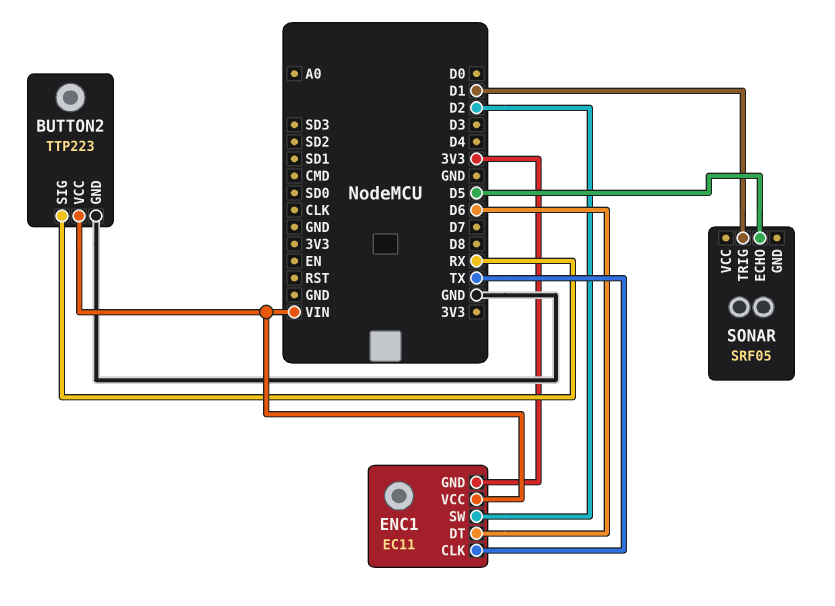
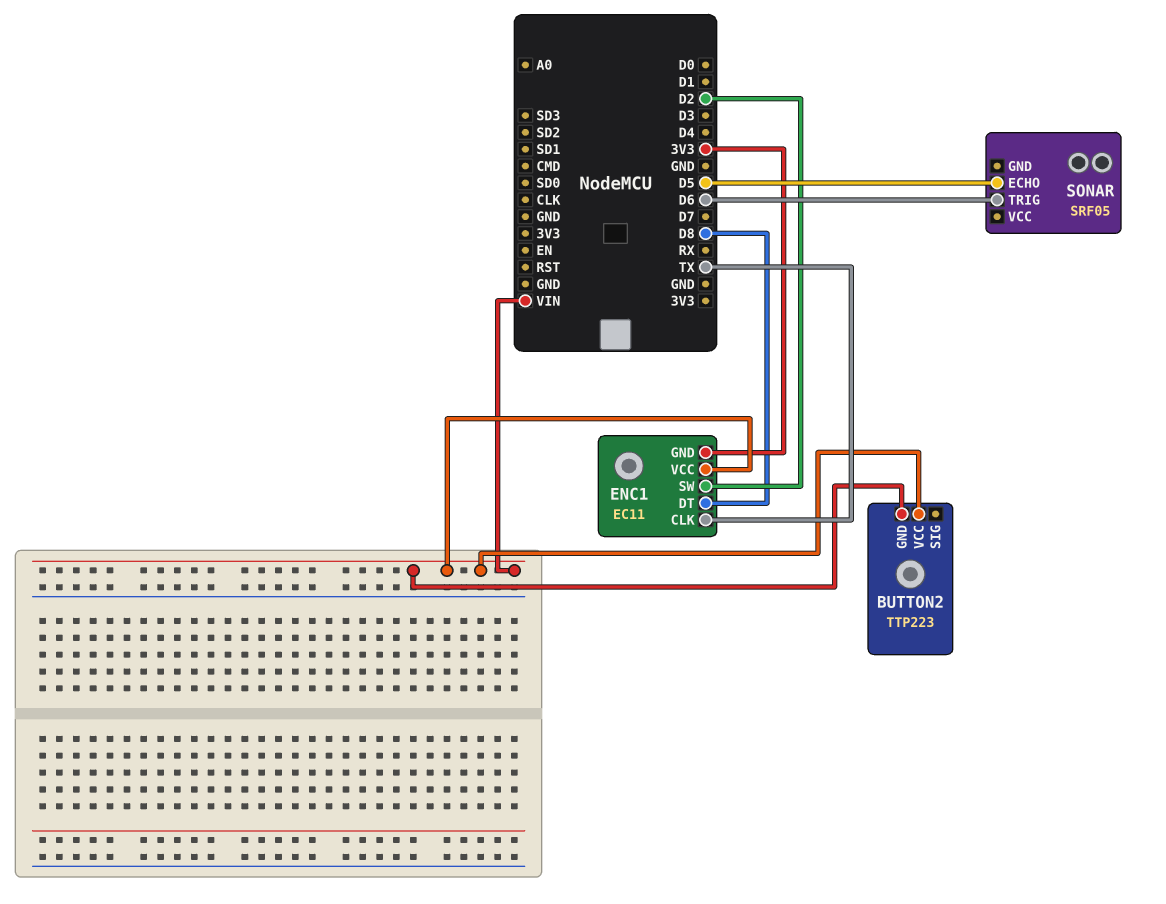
BUTTON2 pin GND: GND -> VIN
BUTTON2 pin SIG: RX -> none
ENC1 pin DT: D6 -> D8
SONAR pin TRIG: D1 -> D6

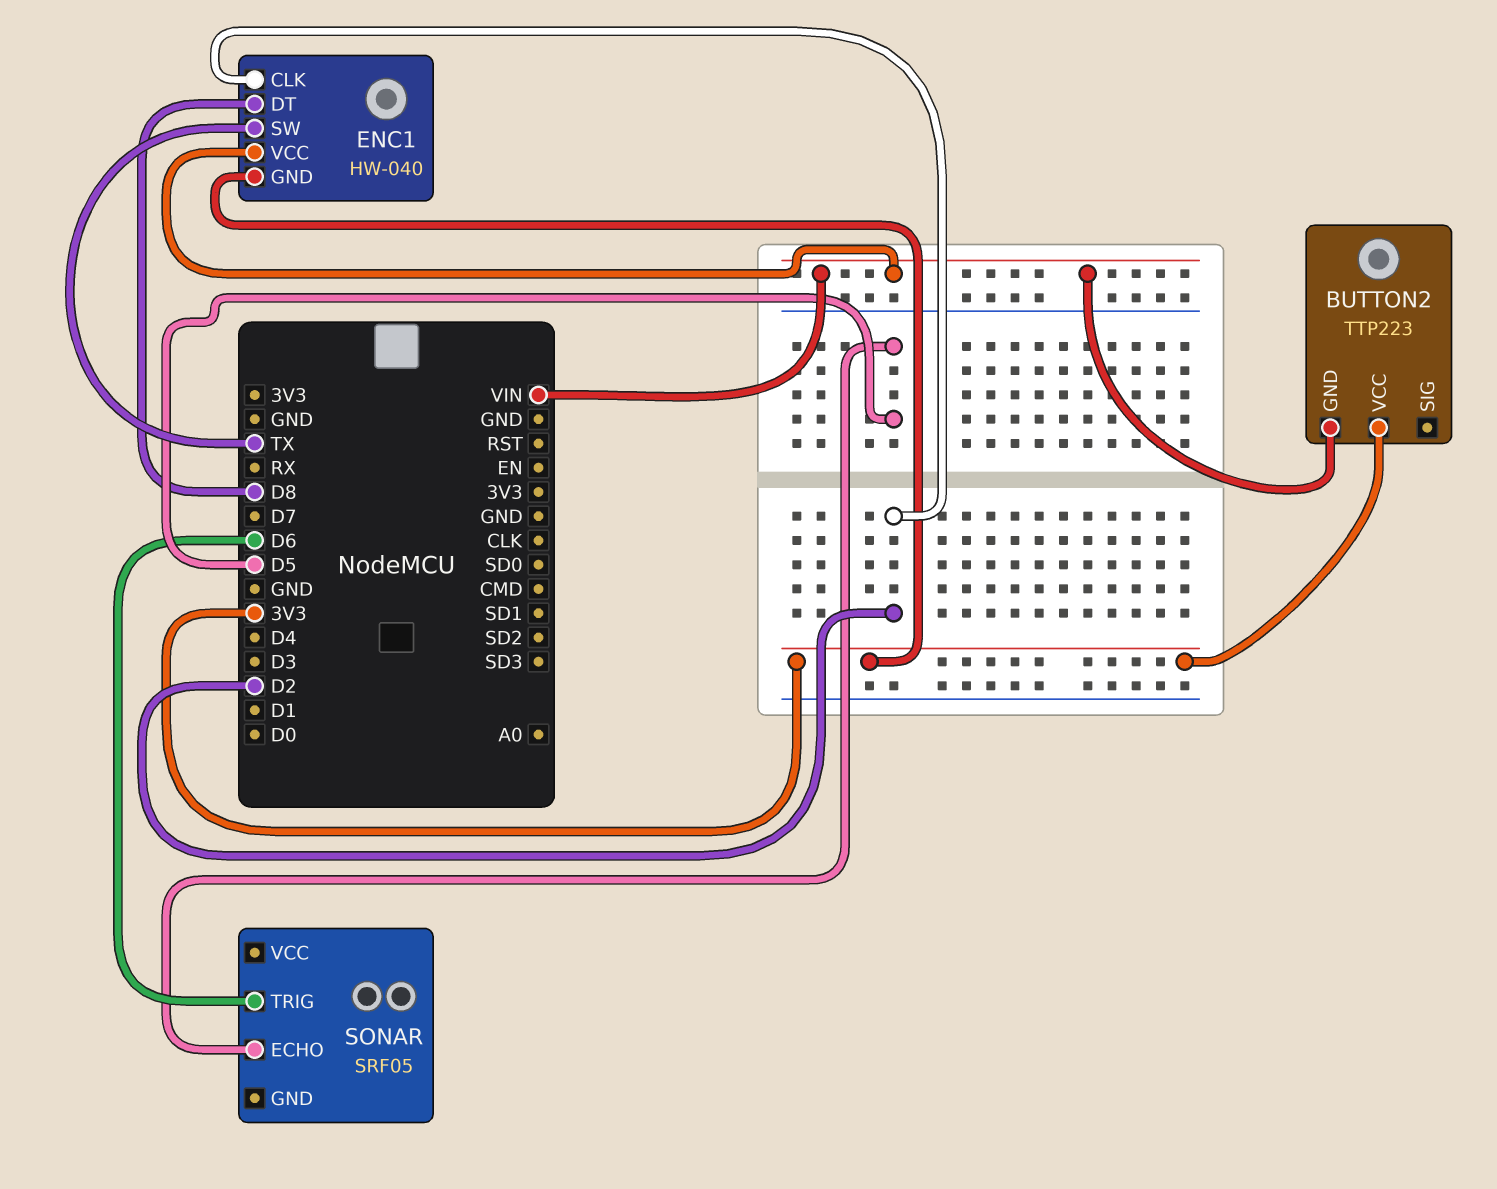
BUTTON2 pin VCC: VIN -> 3V3
ENC1: EC11 -> HW-040
ENC1 pin CLK: TX -> D2
ENC1 pin SW: D2 -> TX

